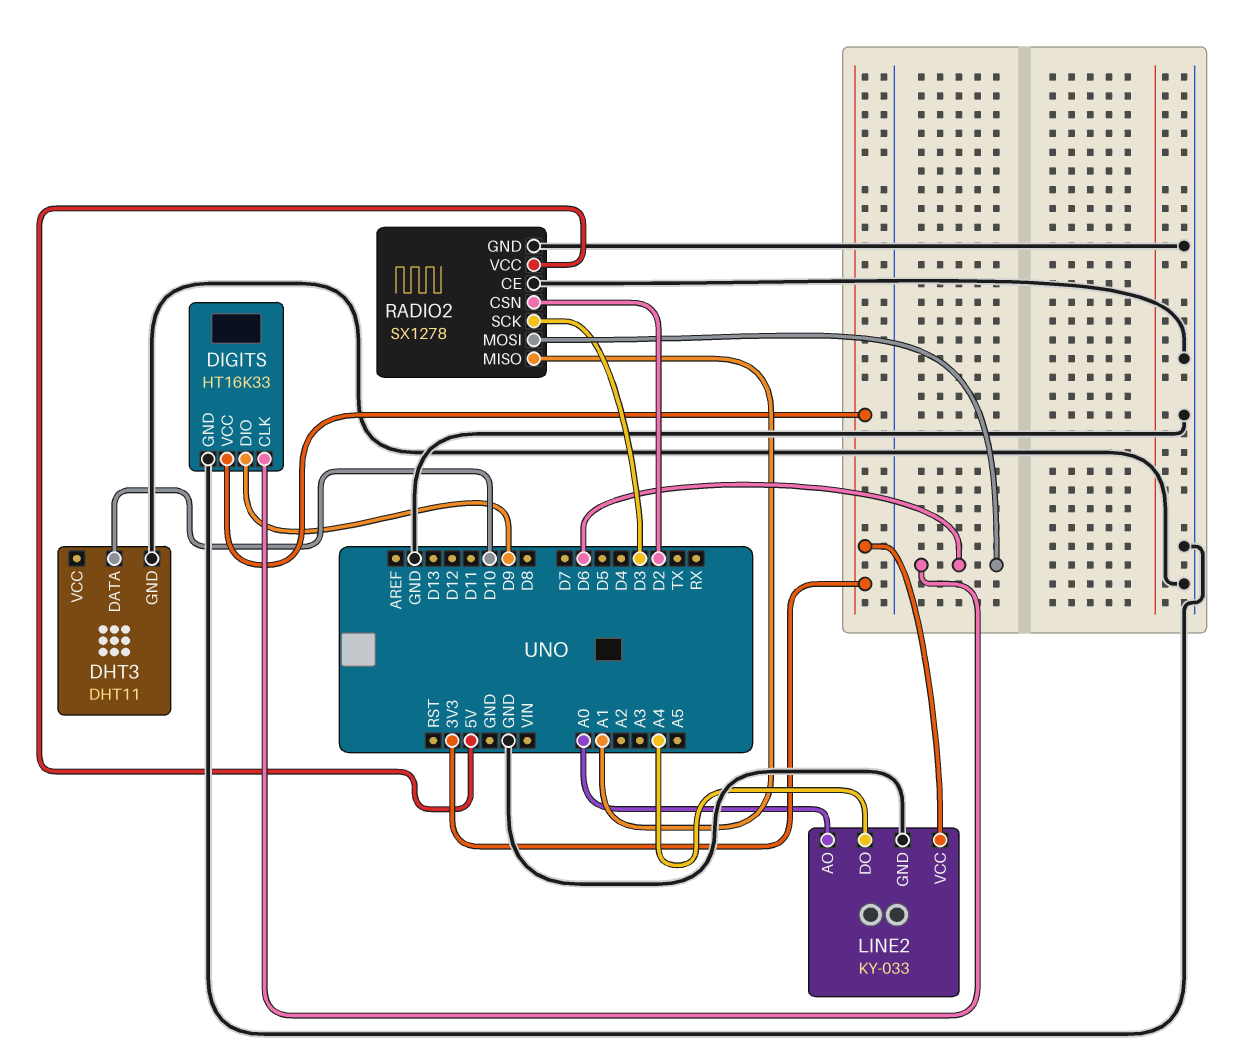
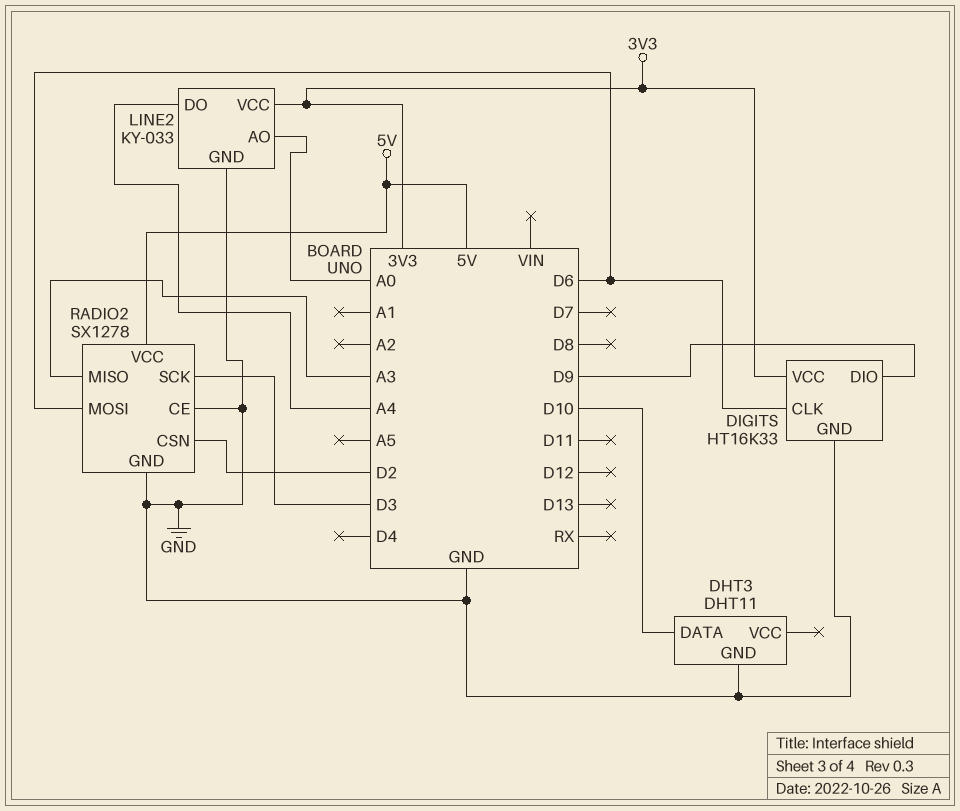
RADIO2 pin MISO: A1 -> A3

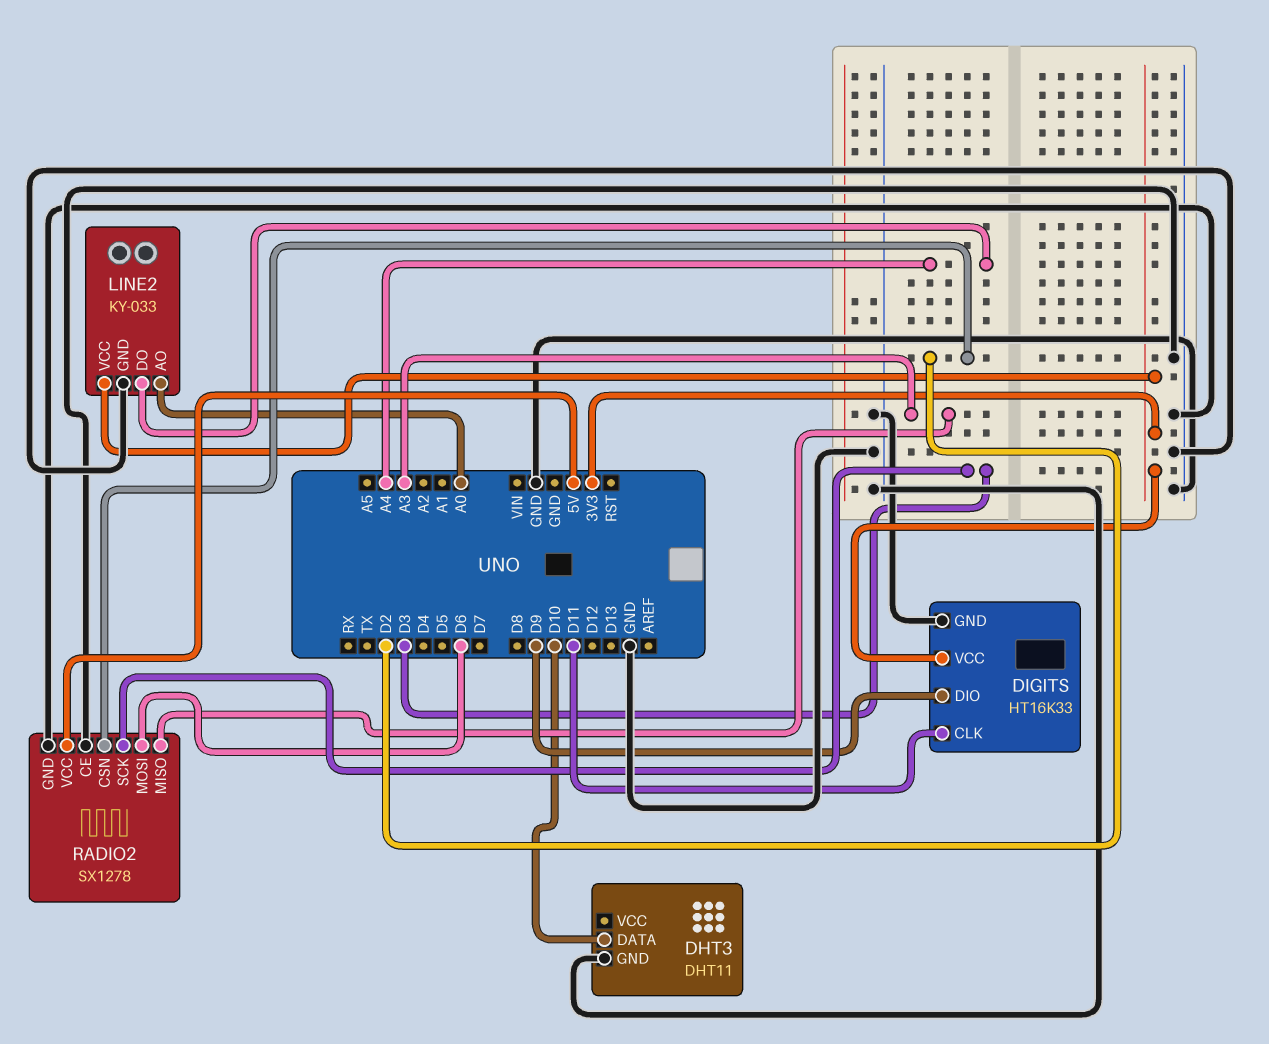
DIGITS pin CLK: D6 -> D11

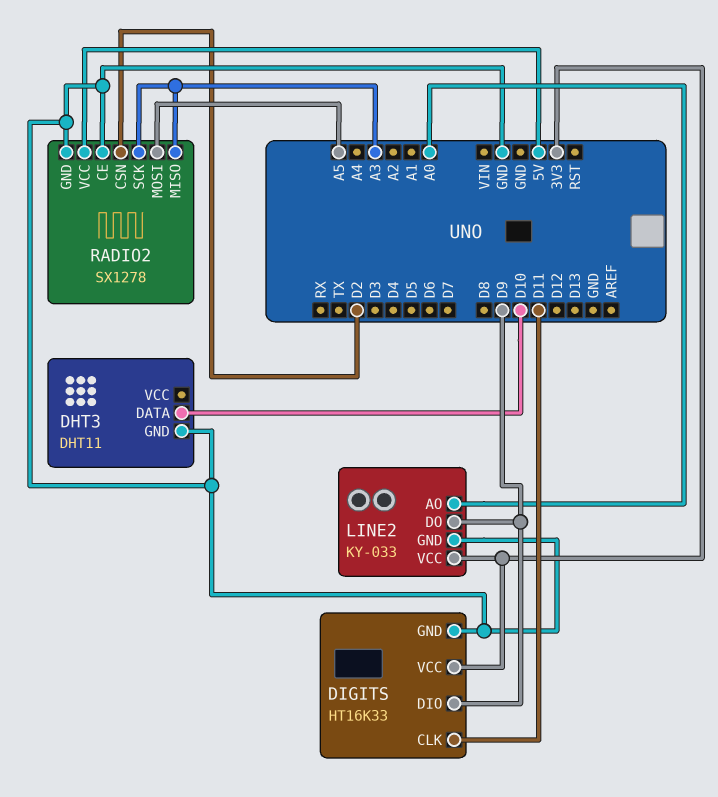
LINE2 pin DO: A4 -> D9
RADIO2 pin MOSI: D6 -> A5
RADIO2 pin SCK: D3 -> A3

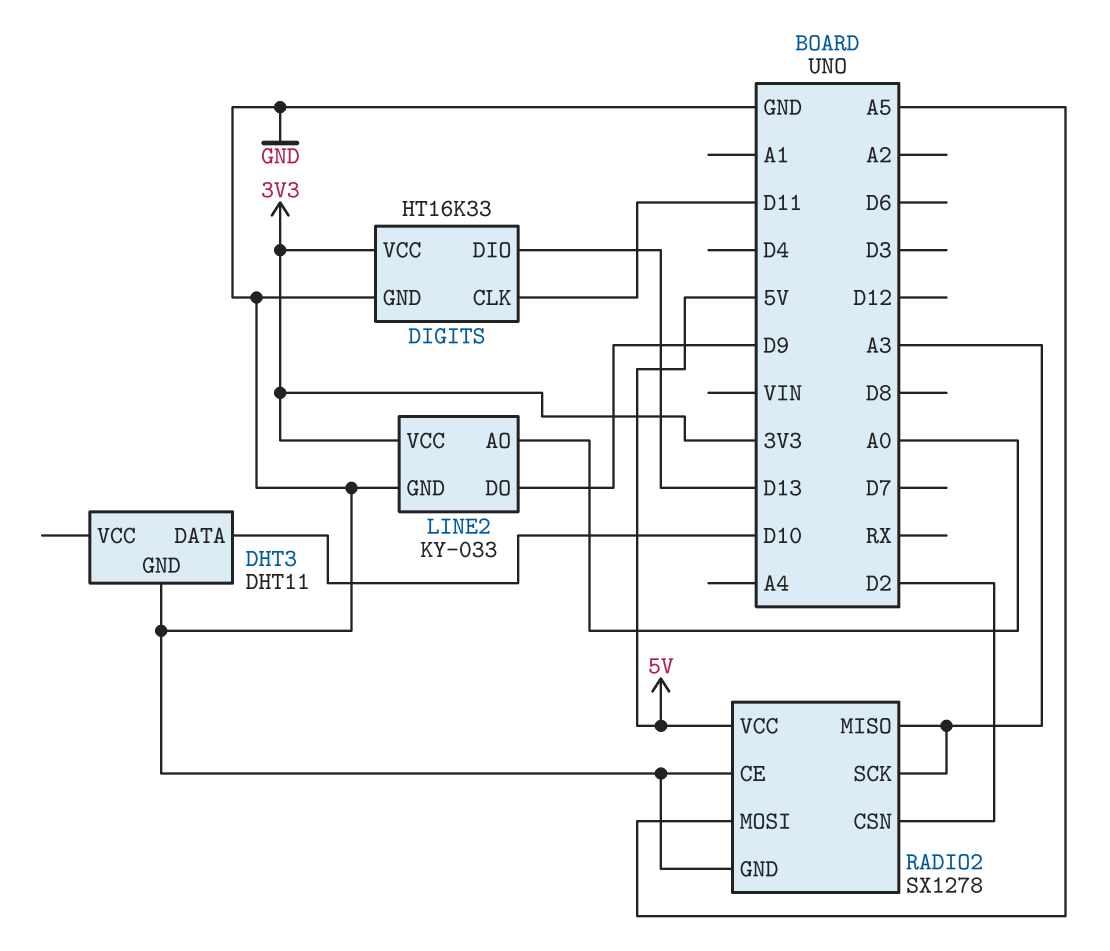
DIGITS pin DIO: D9 -> D13

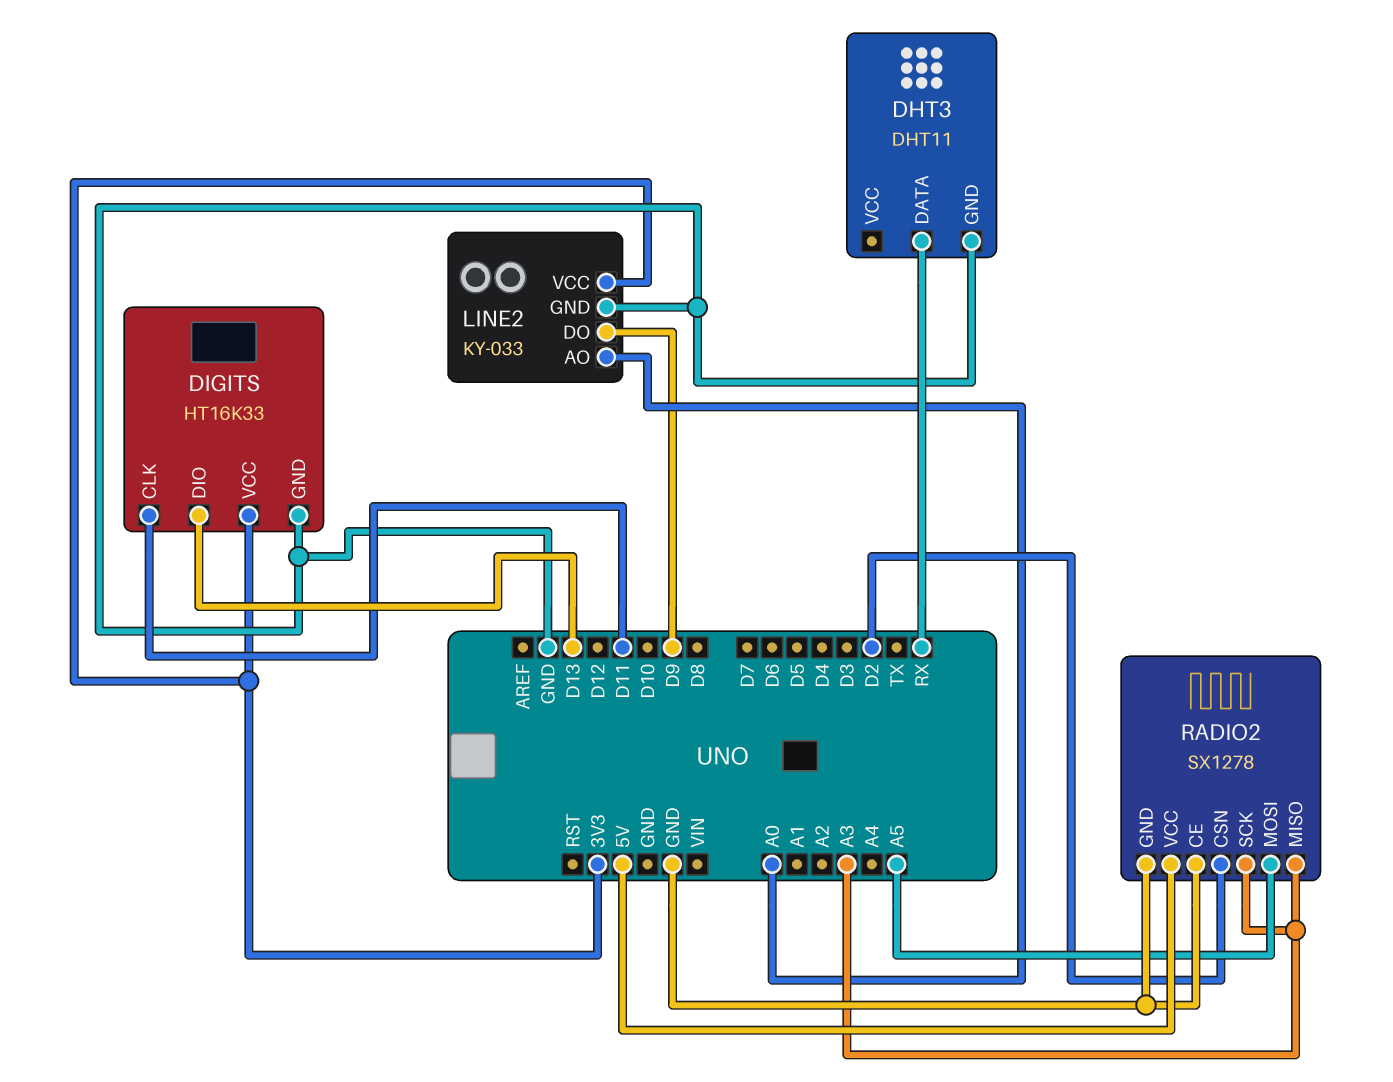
DHT3 pin DATA: D10 -> RX

